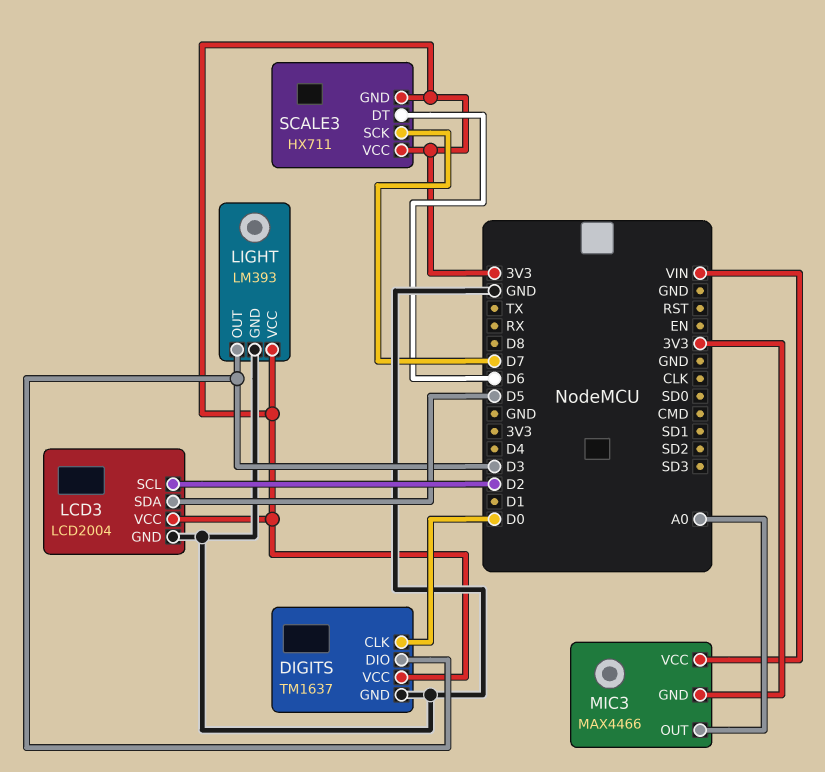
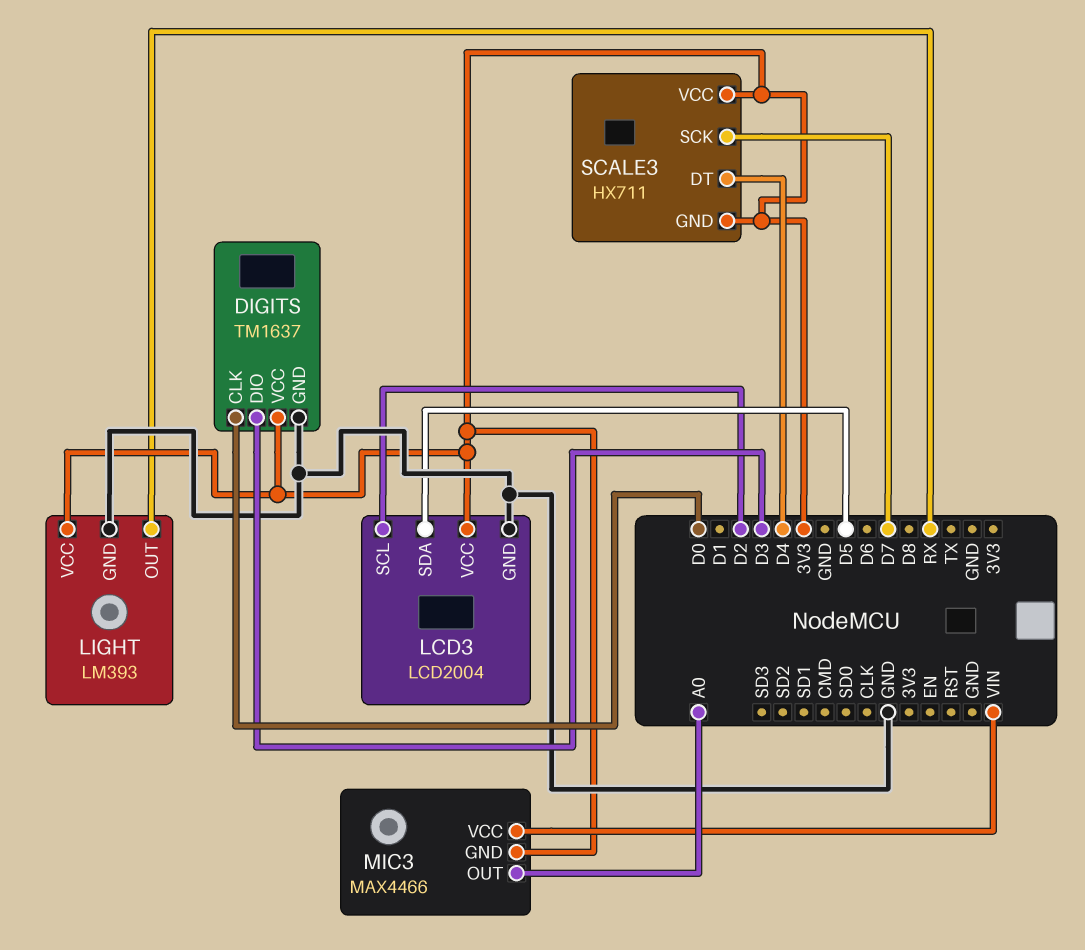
LIGHT pin OUT: D3 -> RX
SCALE3 pin DT: D6 -> D4

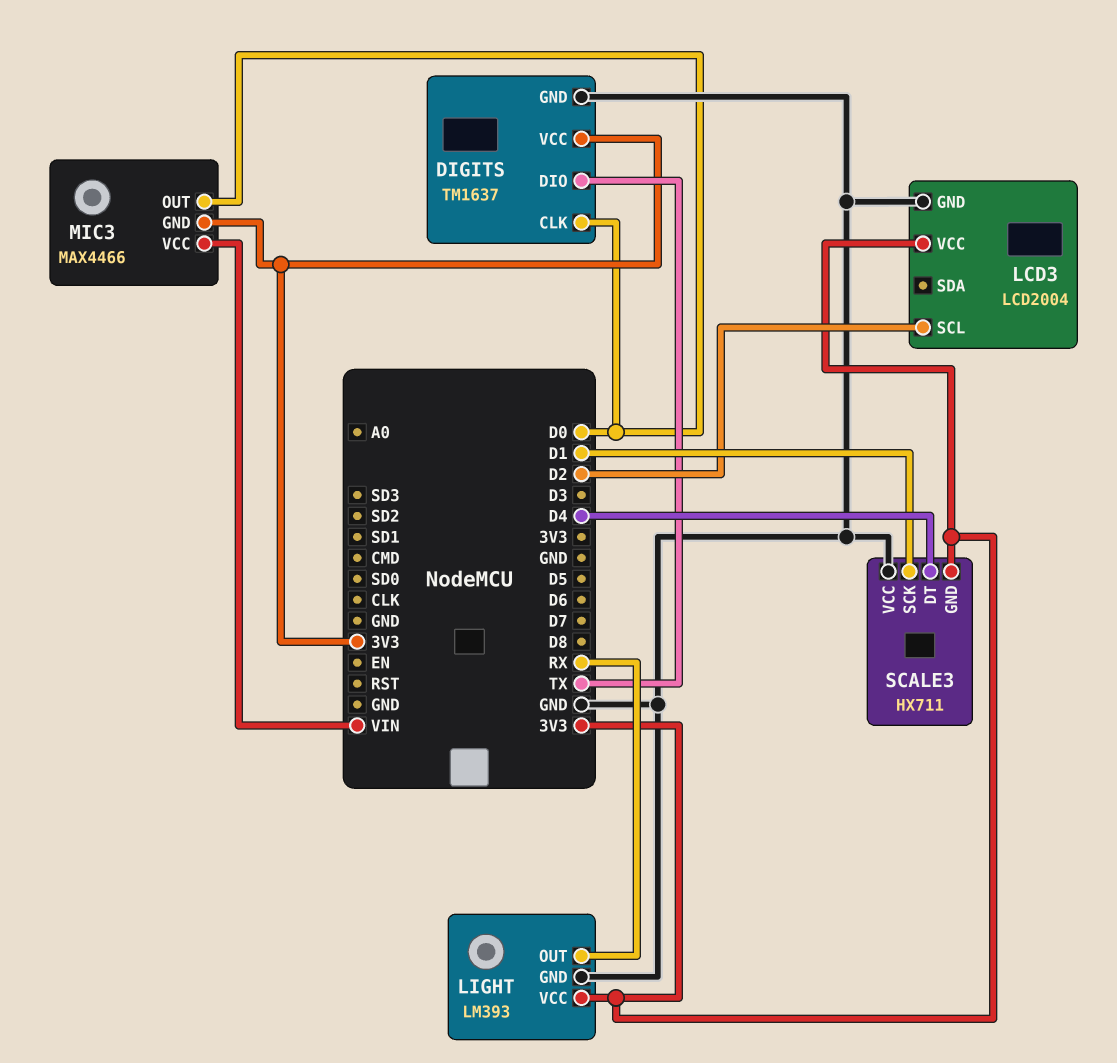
DIGITS pin DIO: D3 -> TX
LCD3 pin SDA: D5 -> none
MIC3 pin OUT: A0 -> D0
SCALE3 pin SCK: D7 -> D1
SCALE3 pin VCC: 3V3 -> GND

